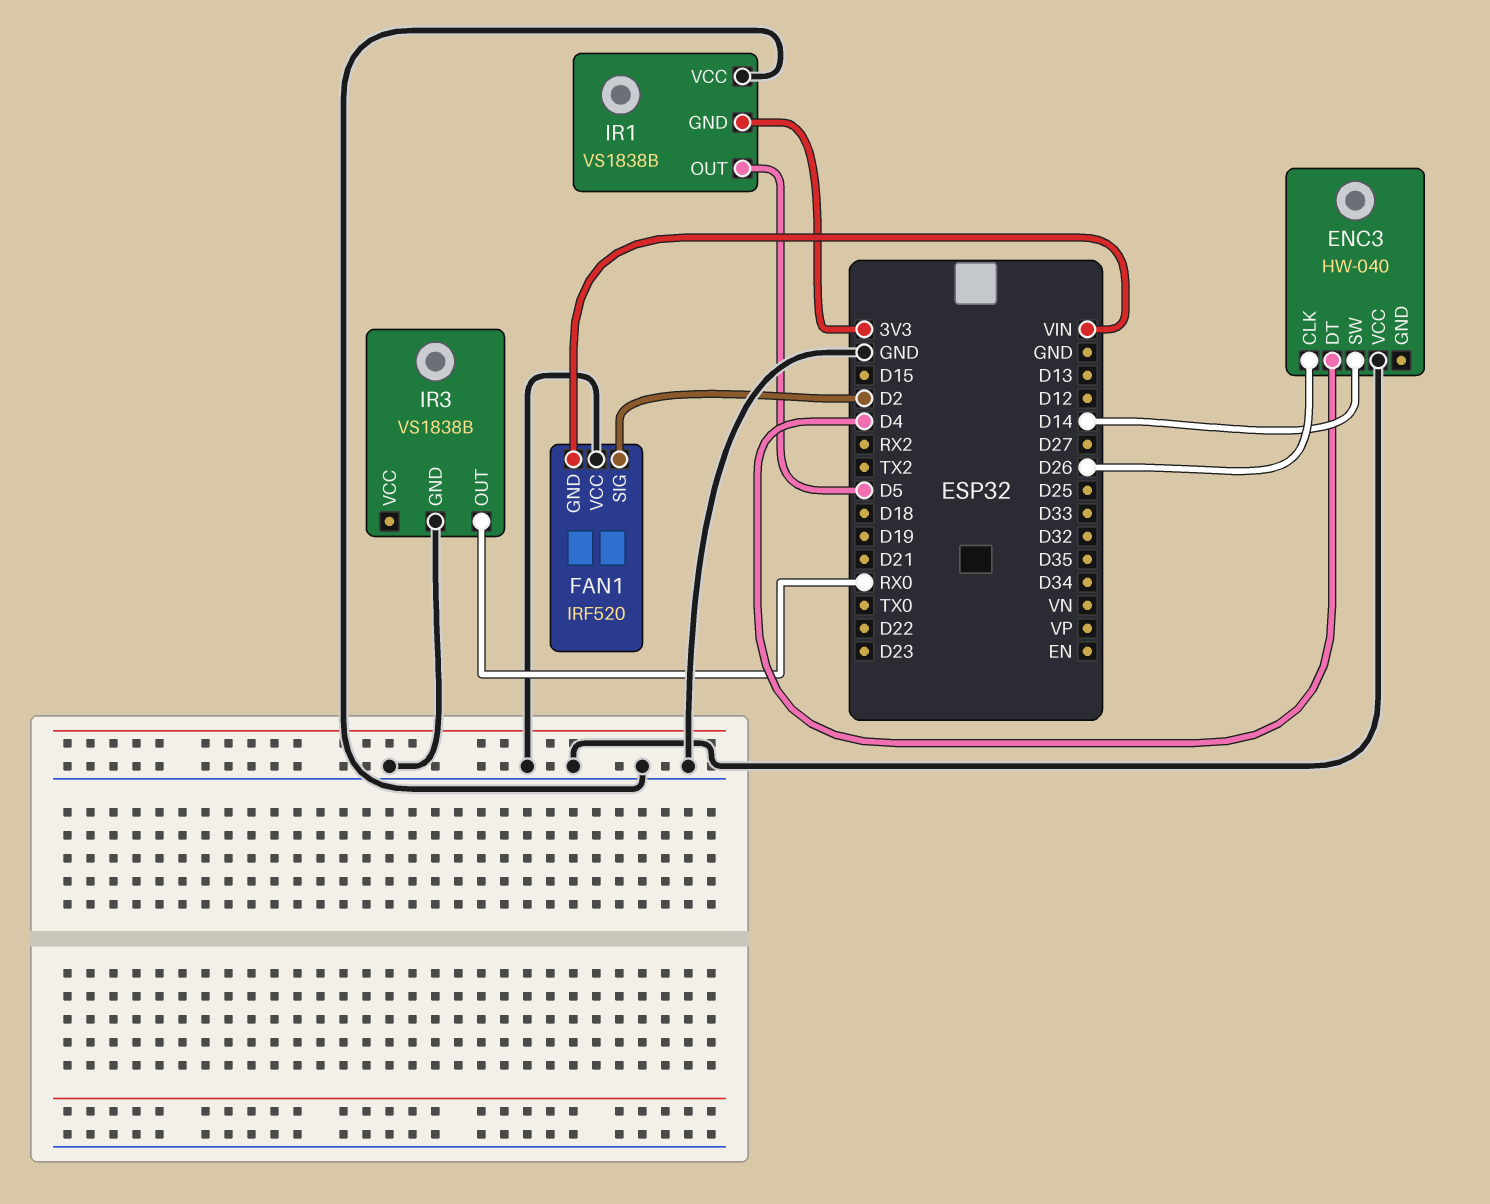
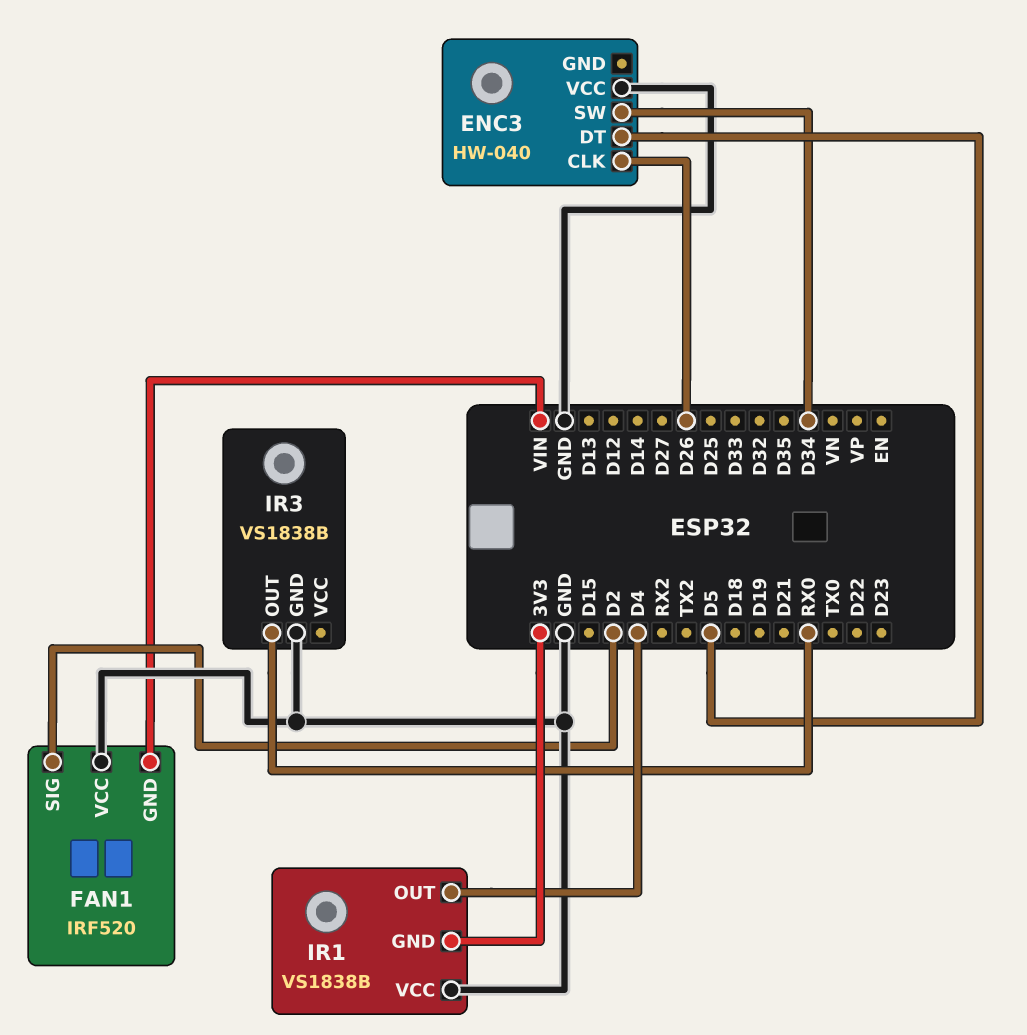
ENC3 pin DT: D4 -> D5
ENC3 pin SW: D14 -> D34
IR1 pin OUT: D5 -> D4

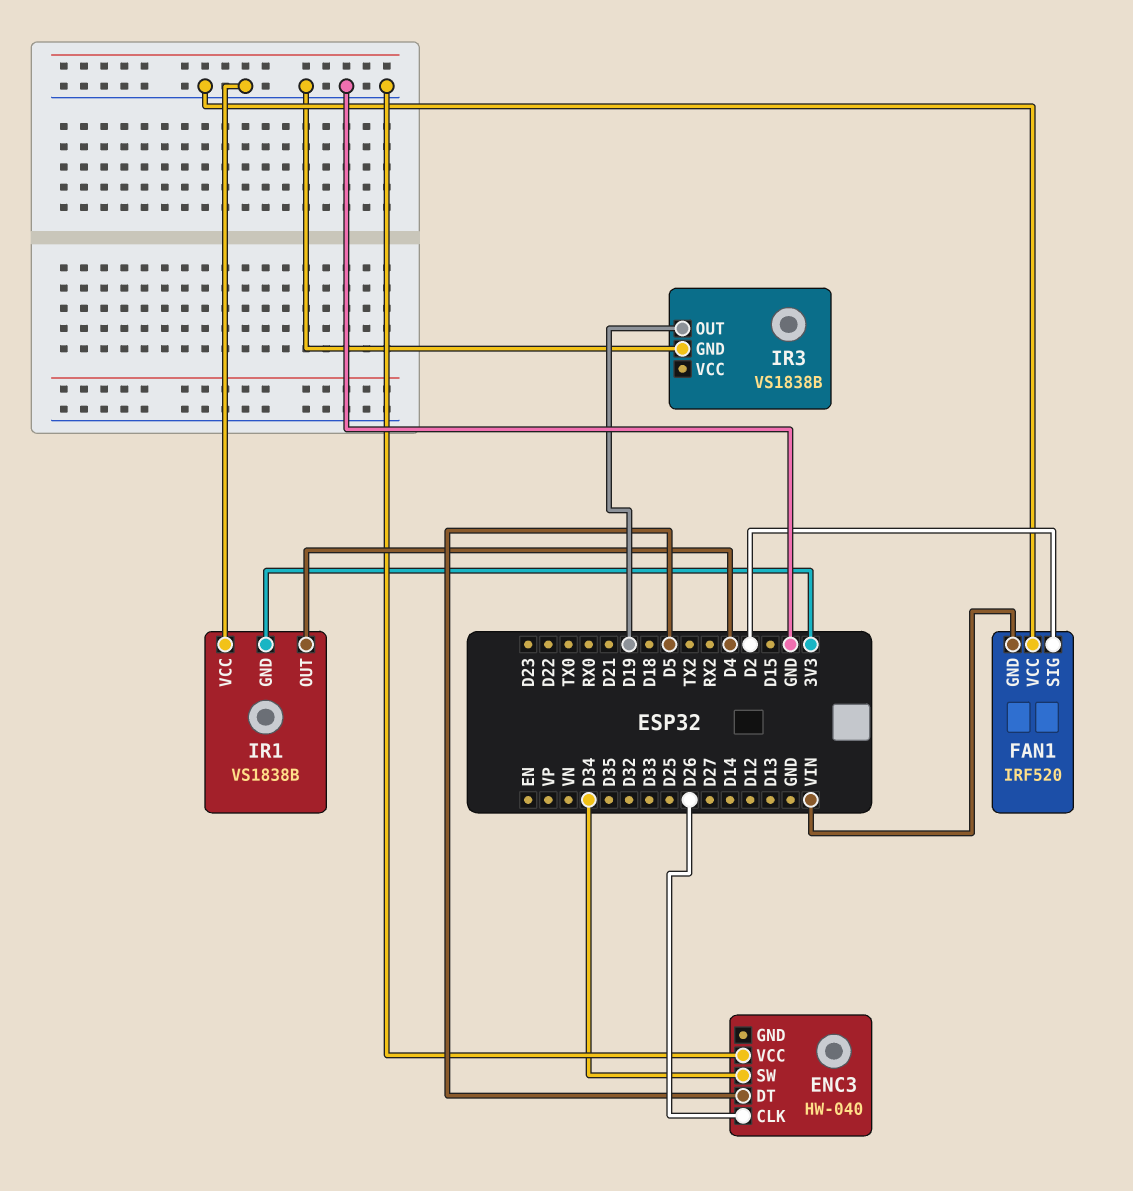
IR3 pin OUT: RX0 -> D19

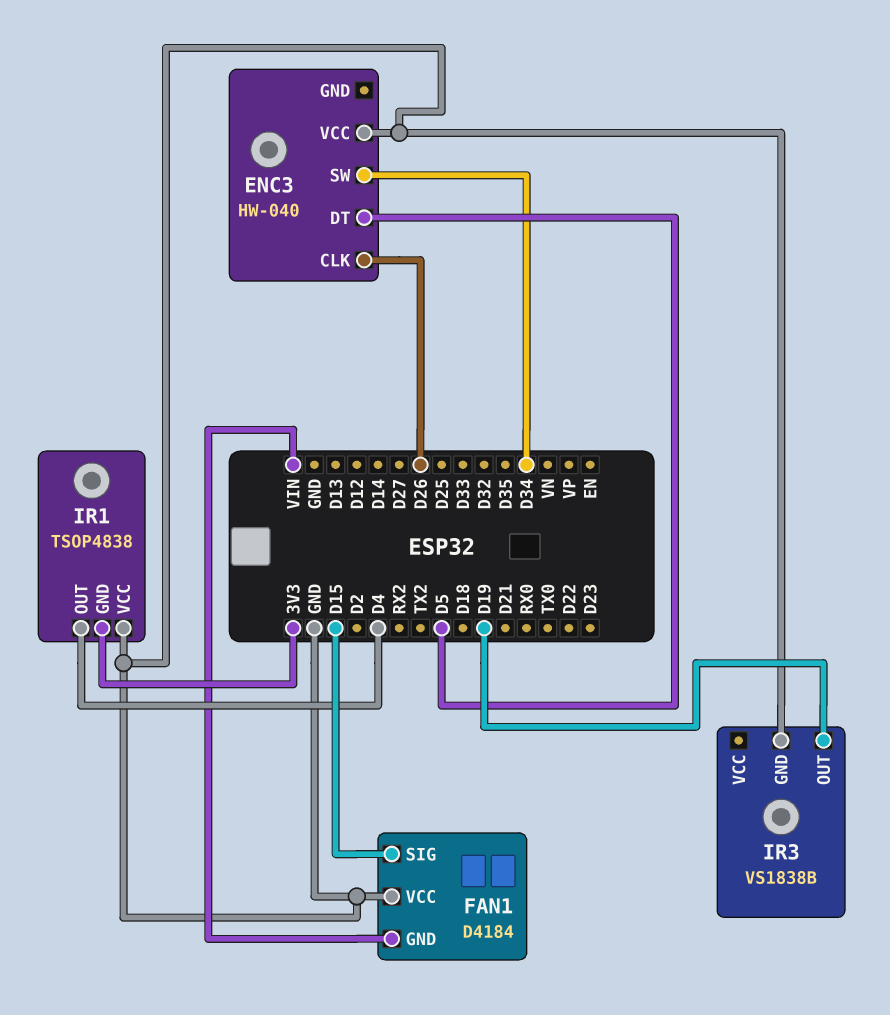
FAN1: IRF520 -> D4184
FAN1 pin SIG: D2 -> D15
IR1: VS1838B -> TSOP4838

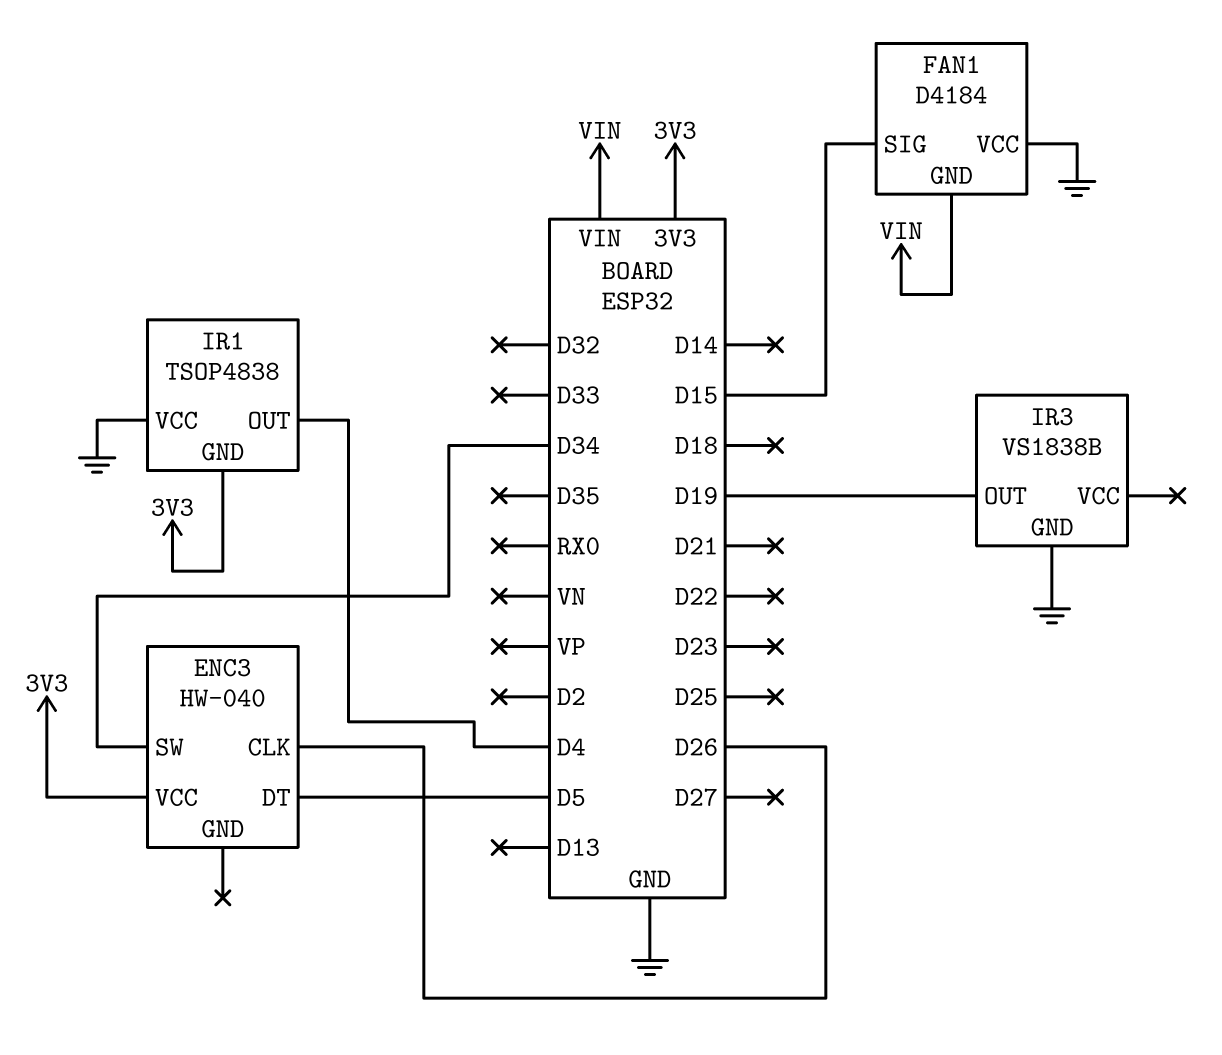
ENC3 pin VCC: GND -> 3V3

